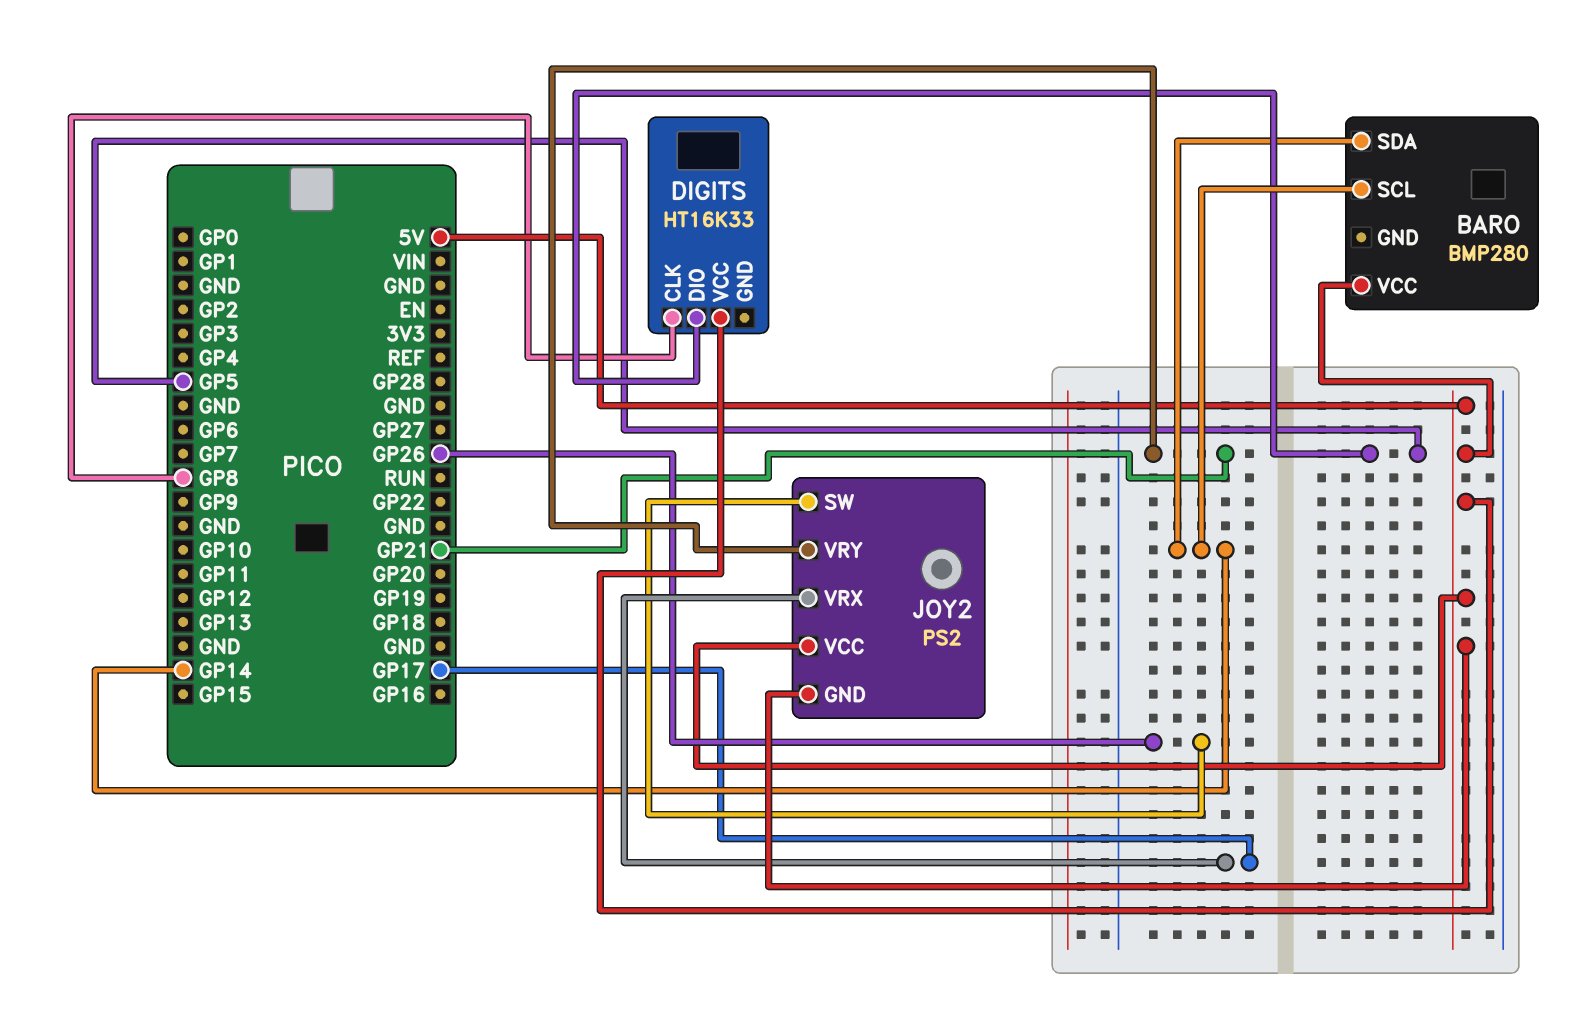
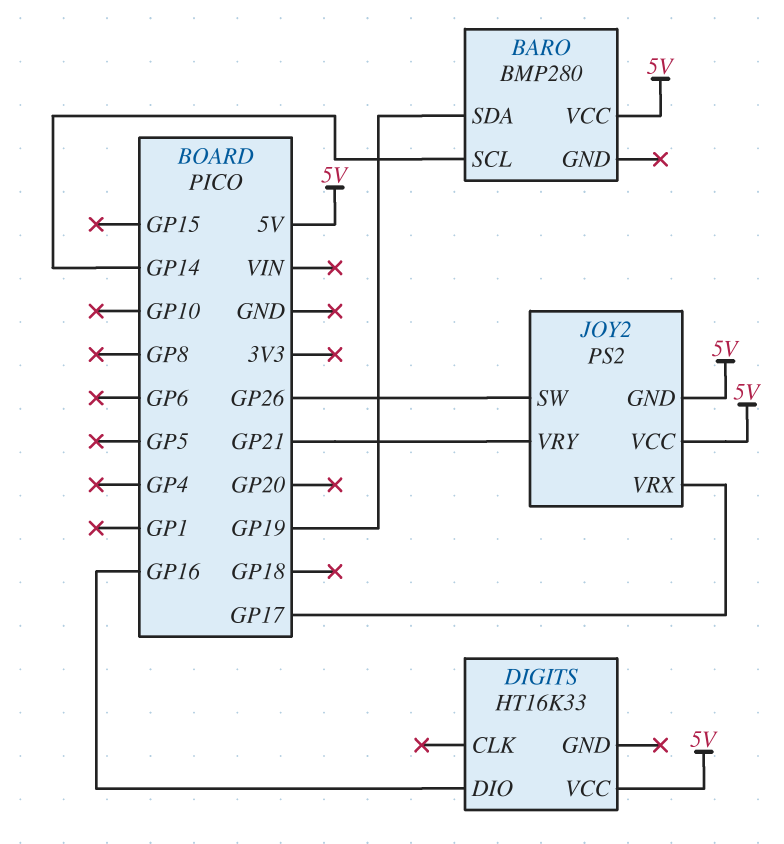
BARO pin SDA: GP14 -> GP19
DIGITS pin CLK: GP8 -> none
DIGITS pin DIO: GP5 -> GP16

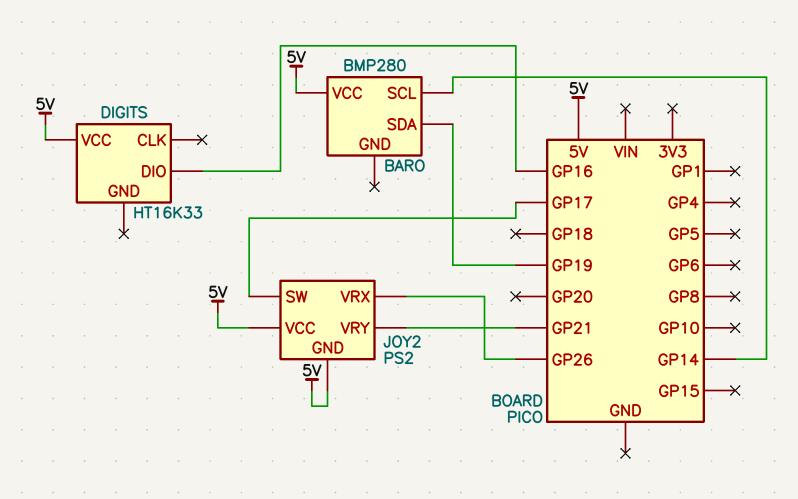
JOY2 pin SW: GP26 -> GP17
JOY2 pin VRX: GP17 -> GP26

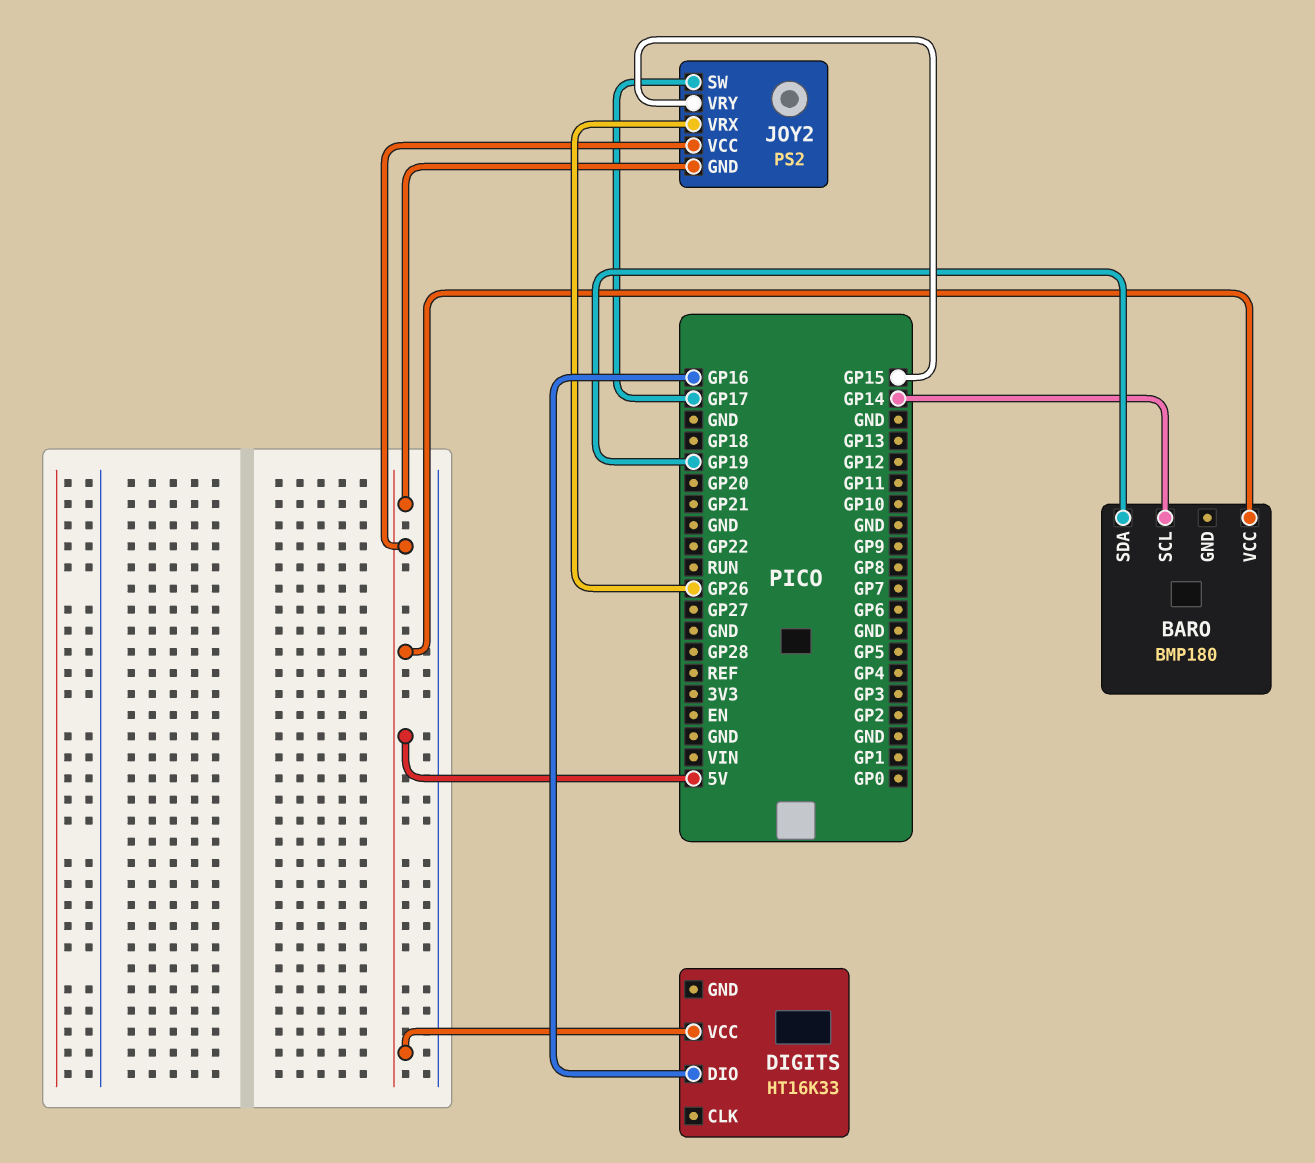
BARO: BMP280 -> BMP180
JOY2 pin VRY: GP21 -> GP15

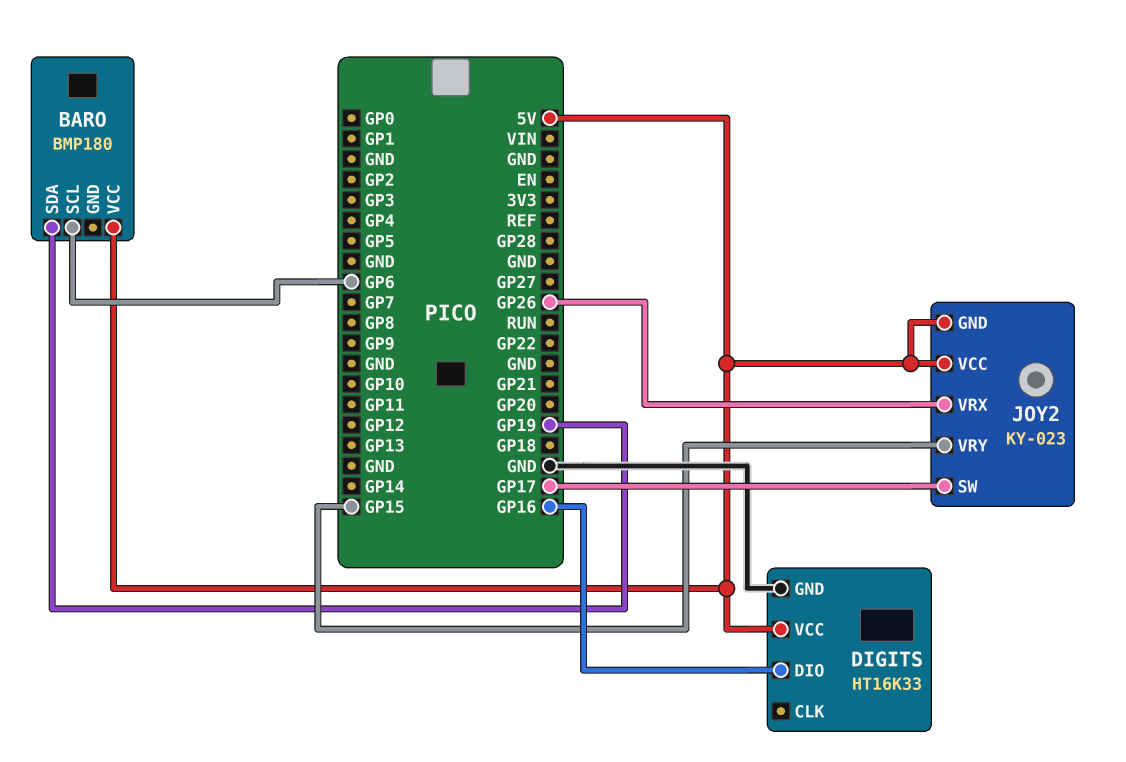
BARO pin SCL: GP14 -> GP6
DIGITS pin GND: none -> GND
JOY2: PS2 -> KY-023

